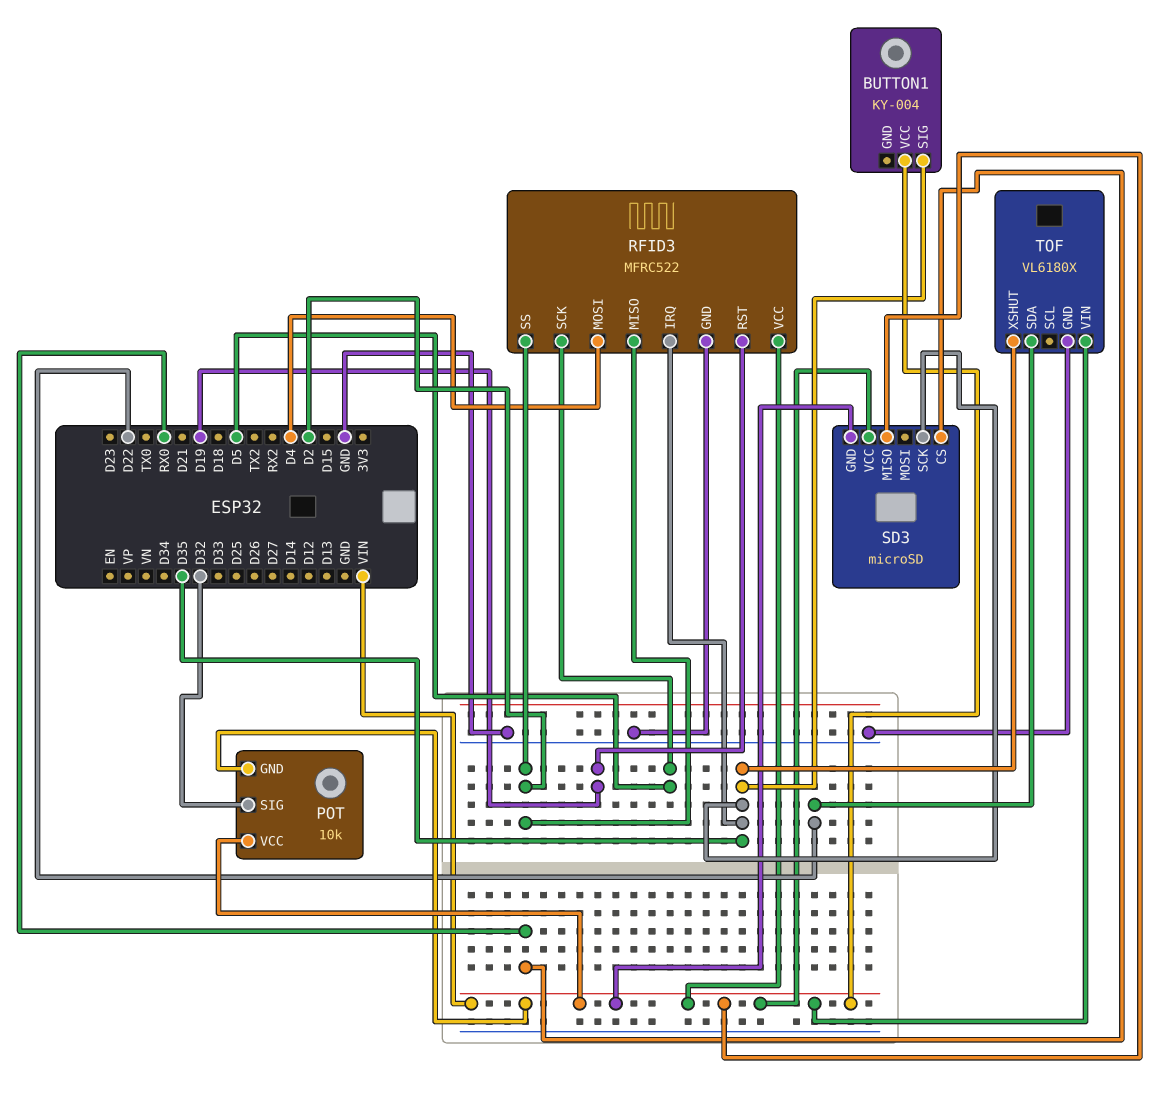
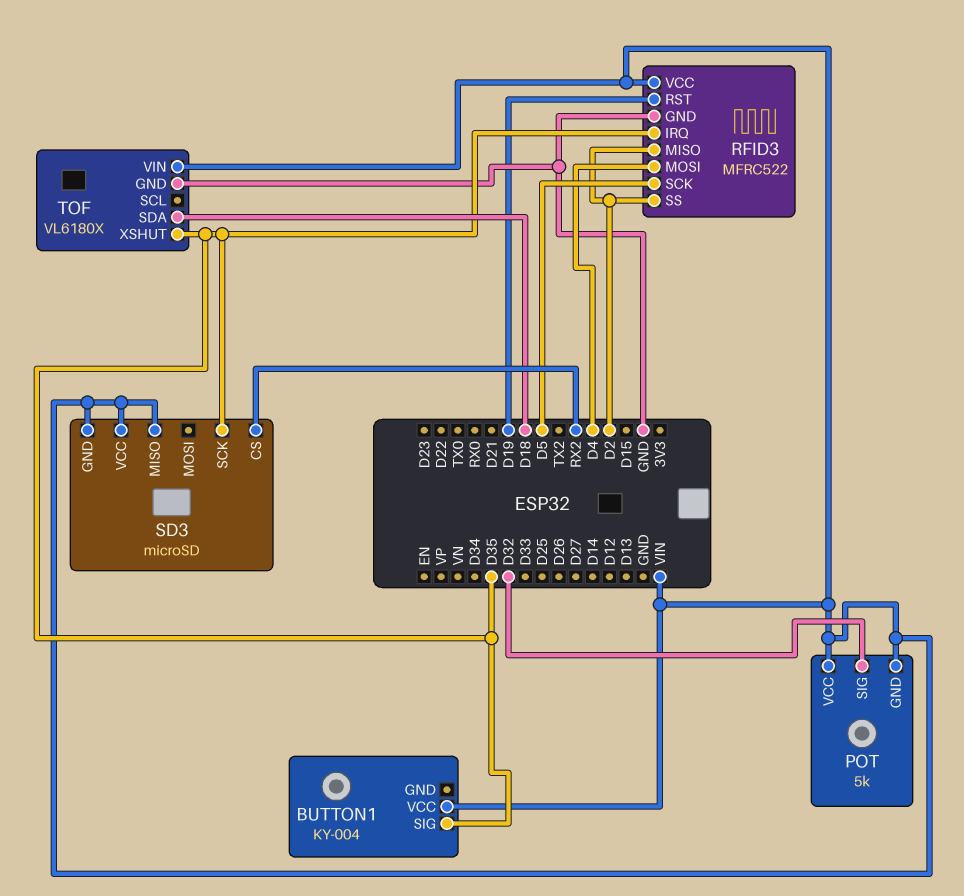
POT: 10k -> 5k
SD3 pin CS: RX0 -> RX2
TOF pin SDA: D22 -> D18

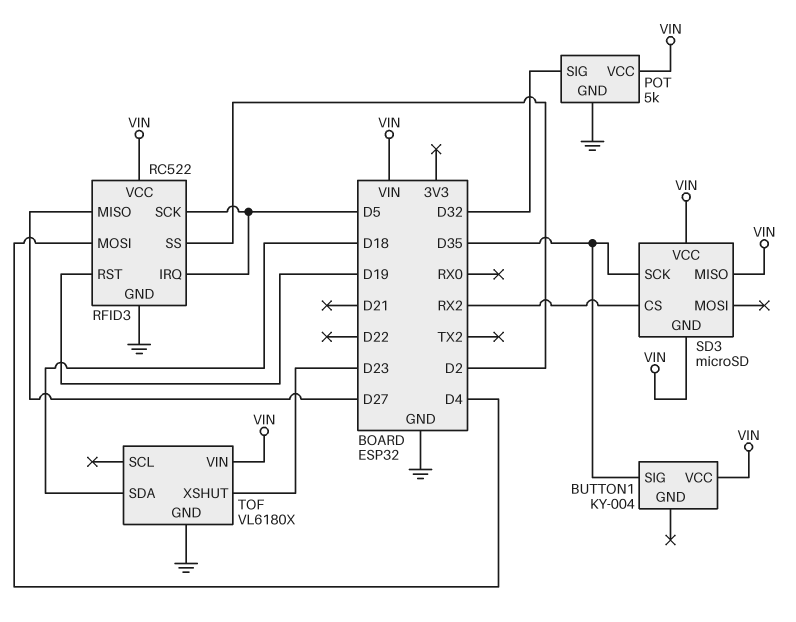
POT pin GND: VIN -> GND
RFID3: MFRC522 -> RC522
RFID3 pin IRQ: D35 -> D5
RFID3 pin MISO: D2 -> D27
TOF pin XSHUT: D35 -> D23

